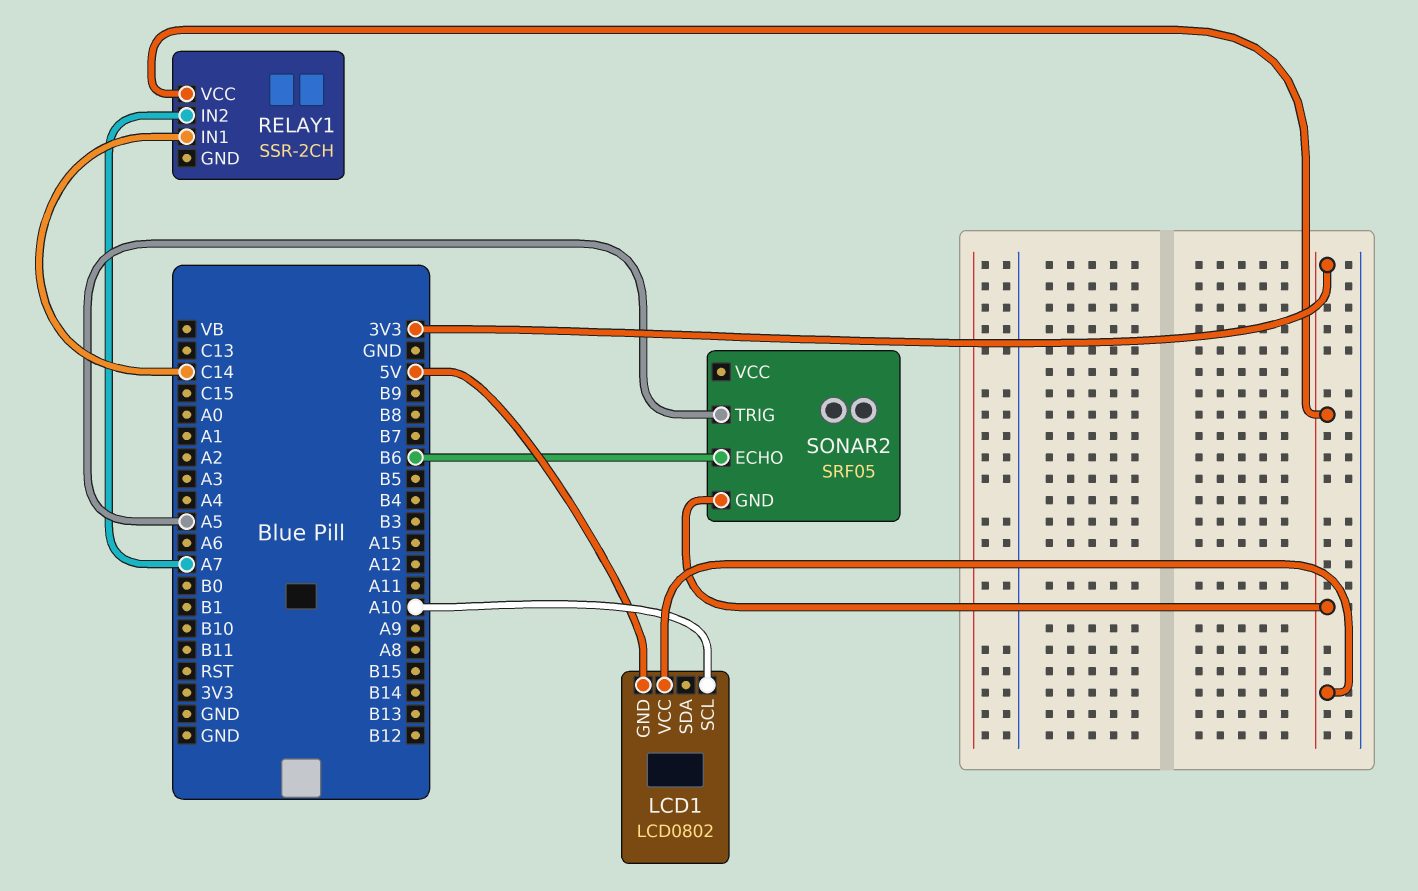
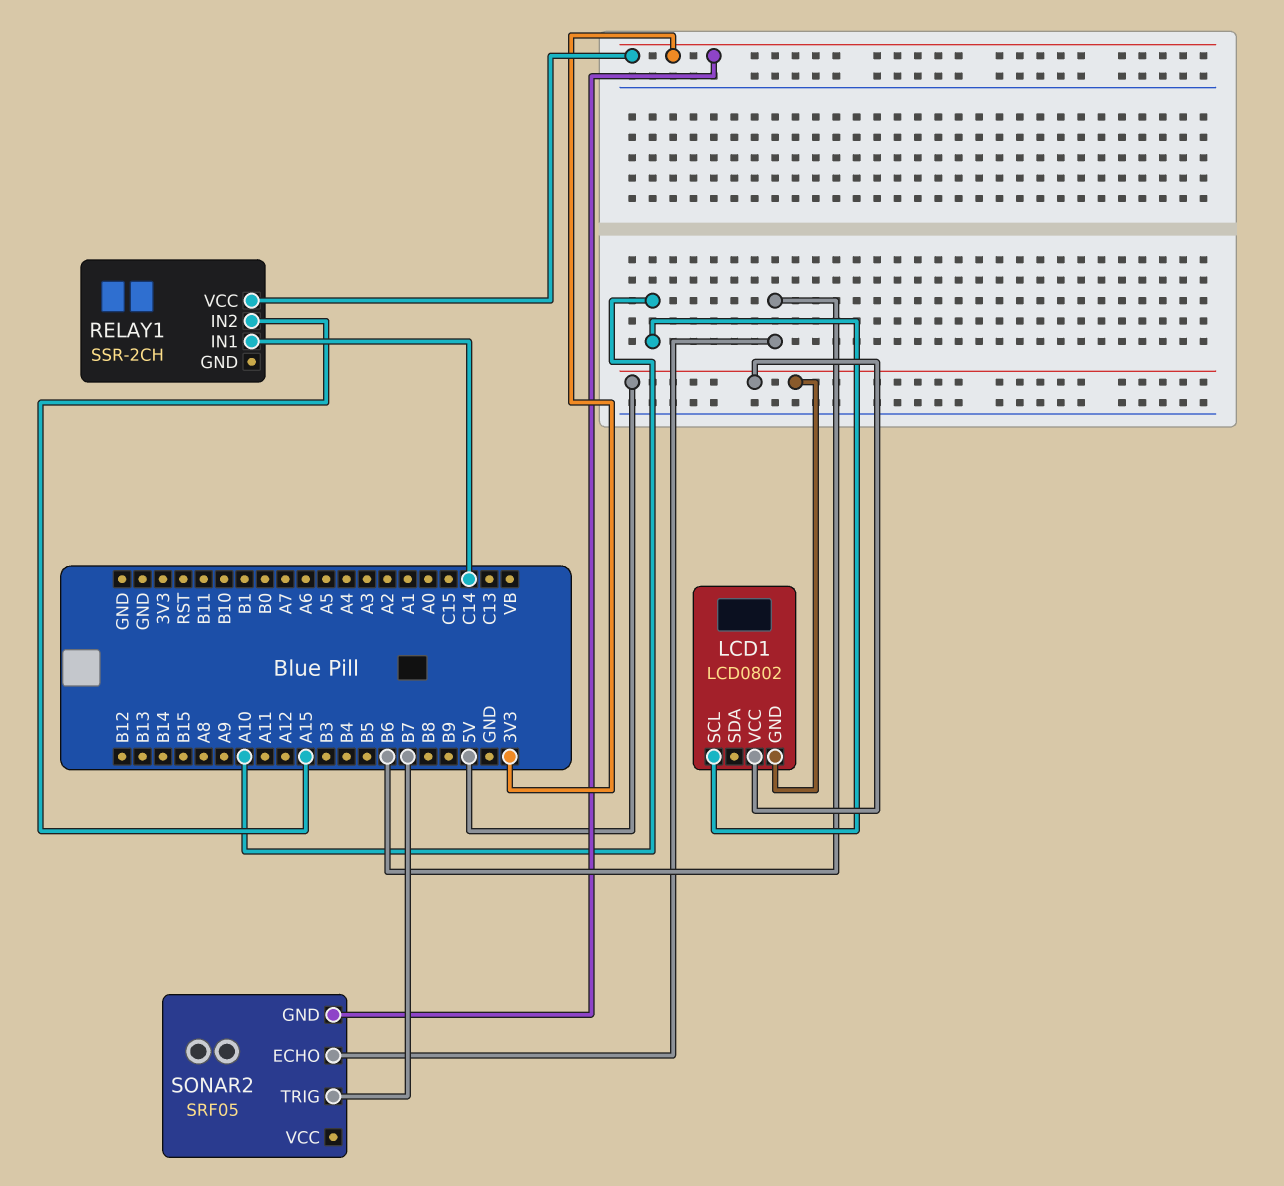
LCD1 pin VCC: 3V3 -> 5V
RELAY1 pin IN2: A7 -> A15
SONAR2 pin TRIG: A5 -> B7

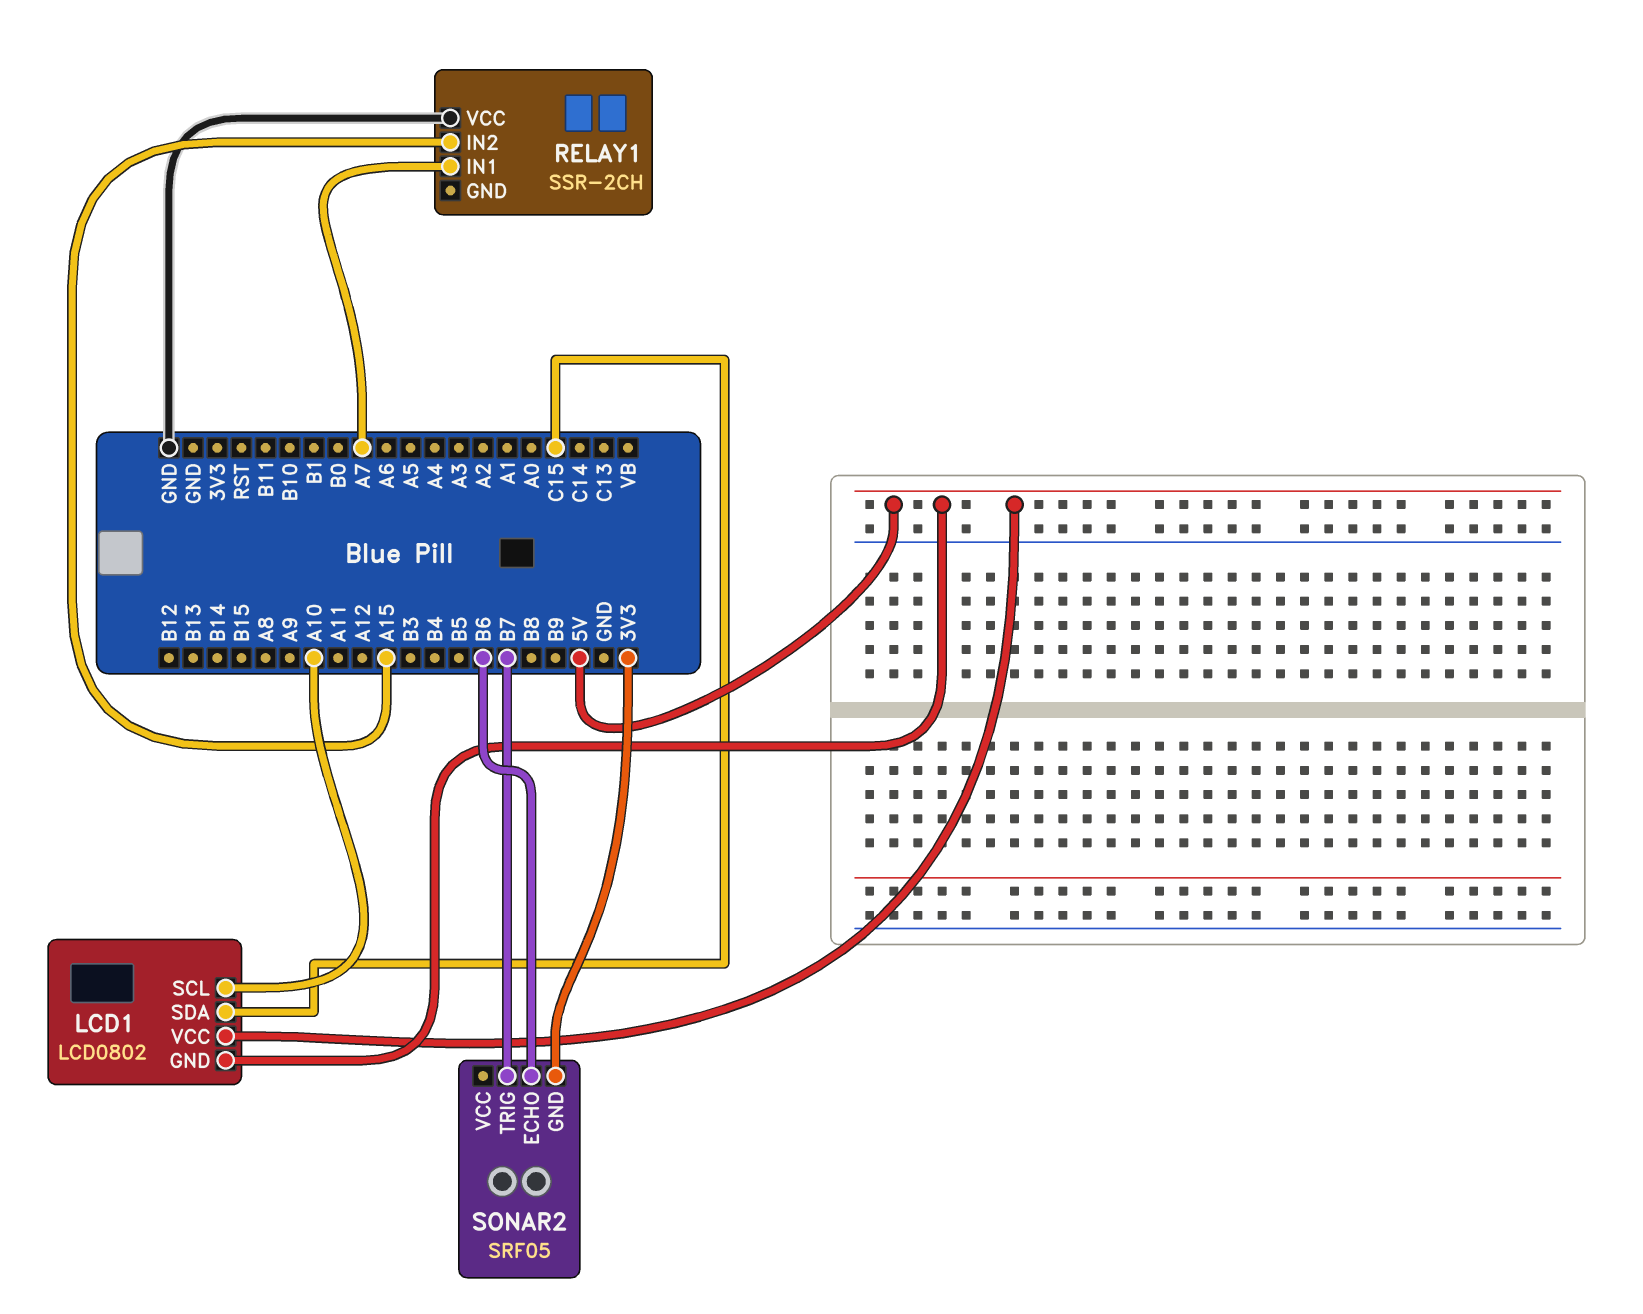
LCD1 pin SDA: none -> C15
RELAY1 pin IN1: C14 -> A7
RELAY1 pin VCC: 3V3 -> GND

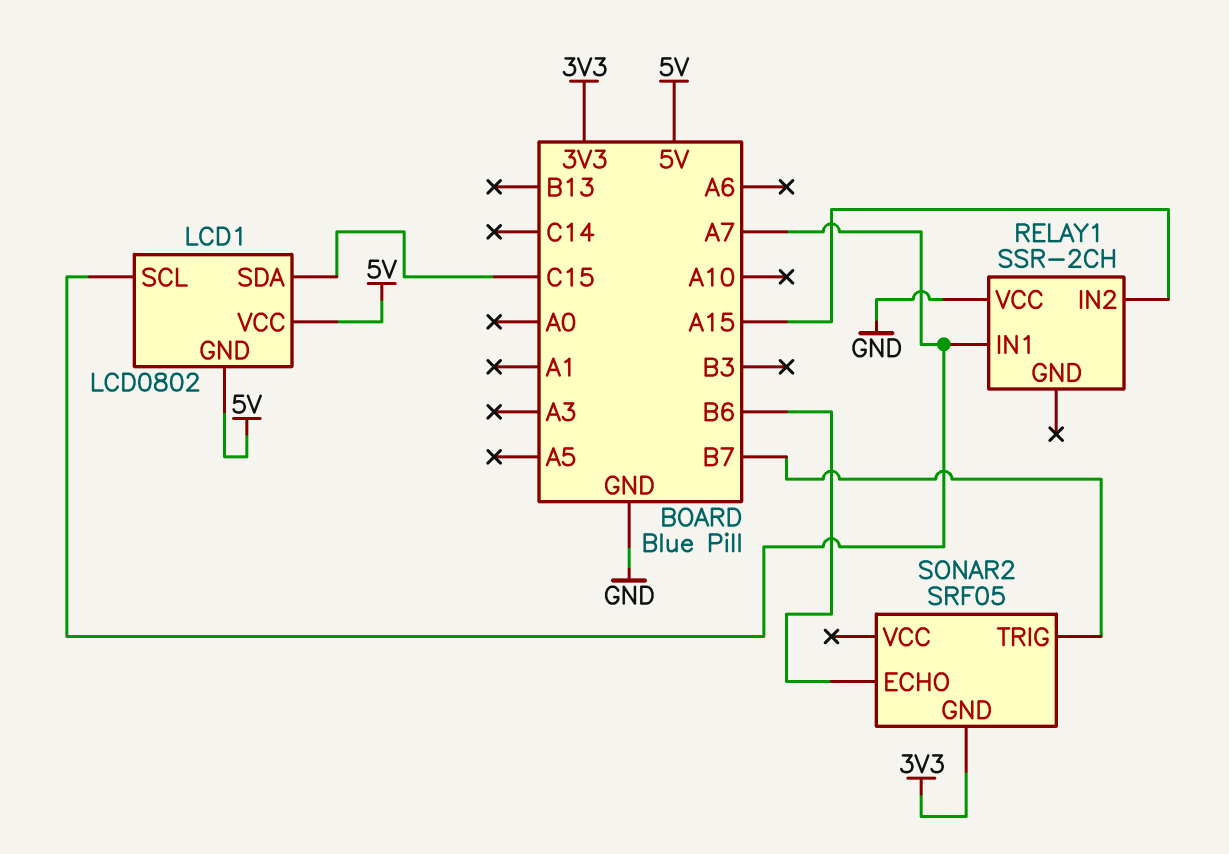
LCD1 pin SCL: A10 -> A7

